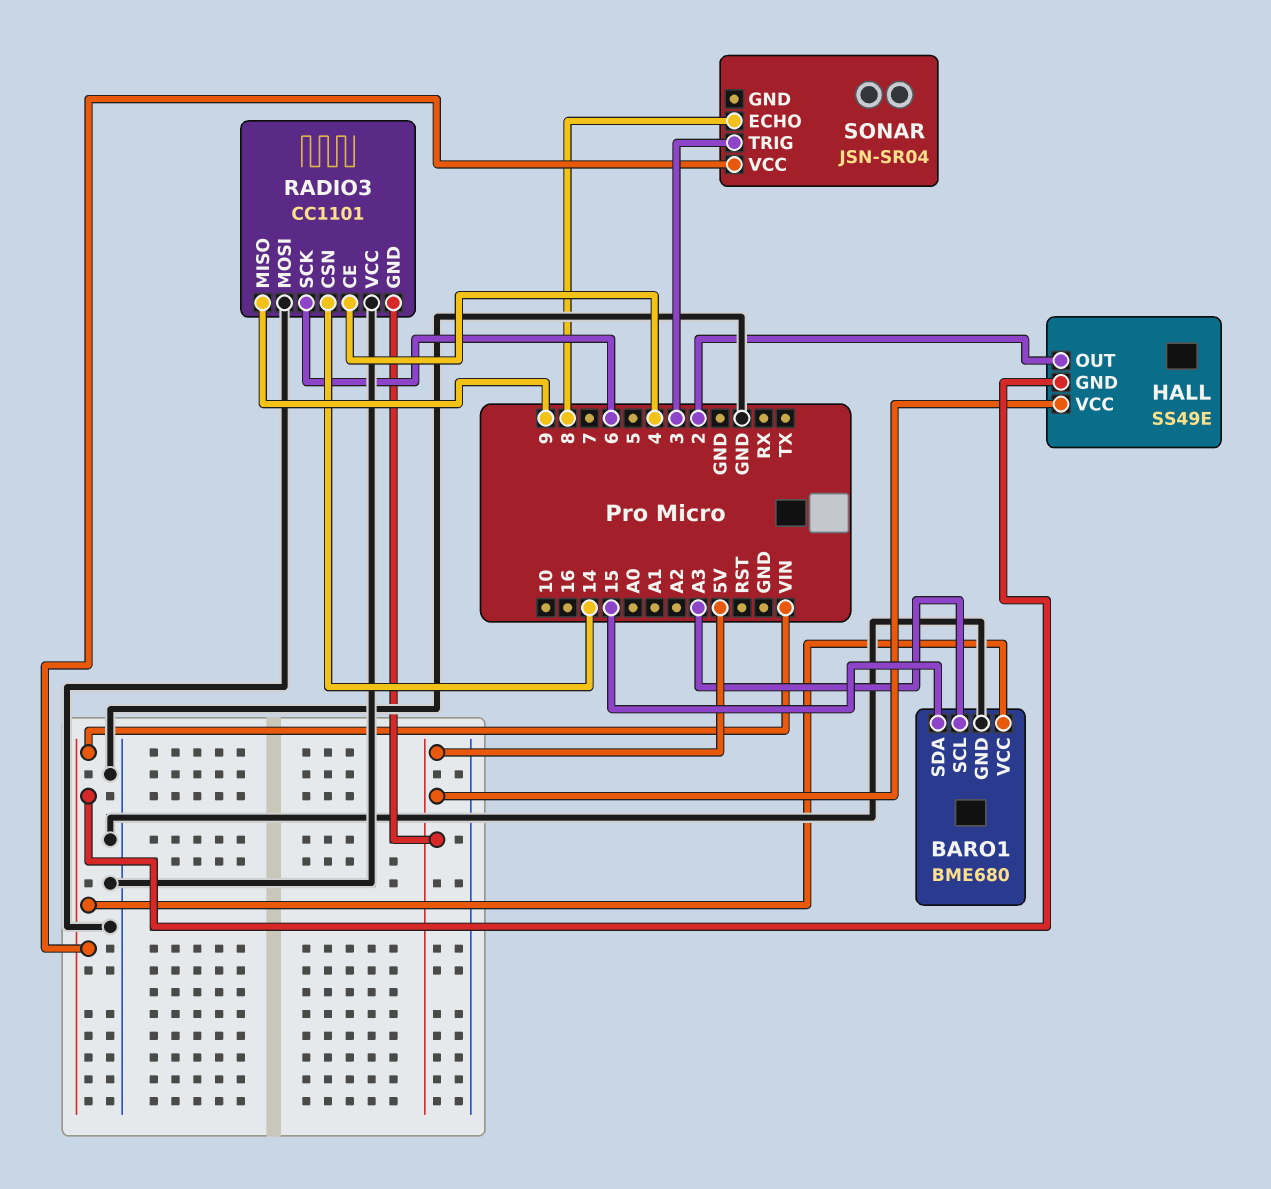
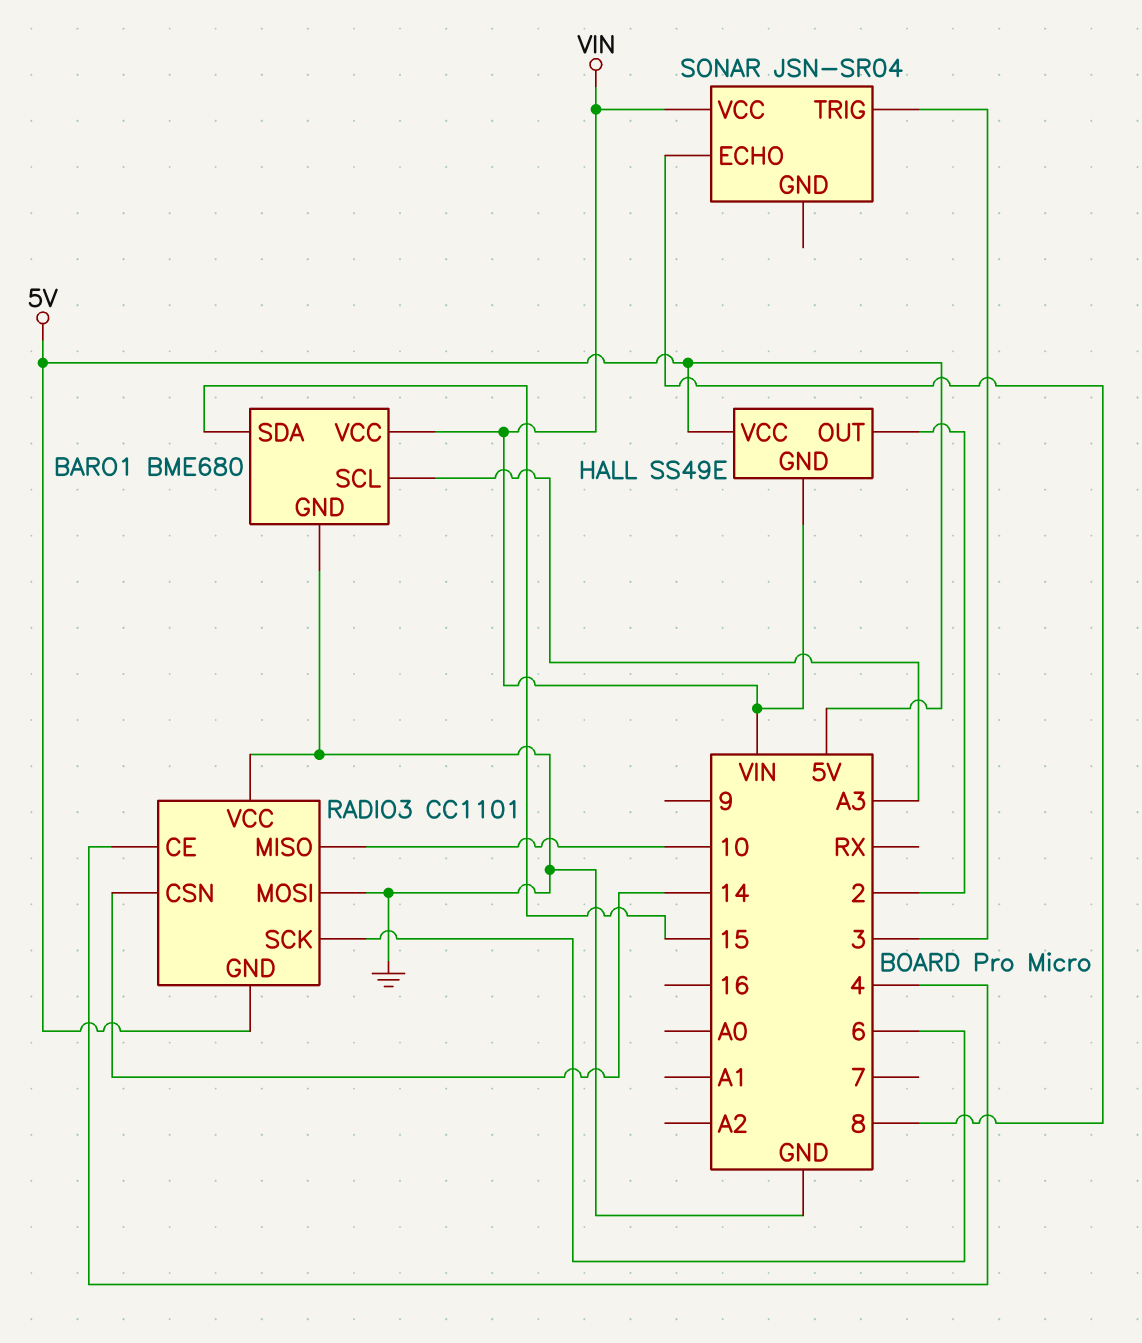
RADIO3 pin MISO: 9 -> 10

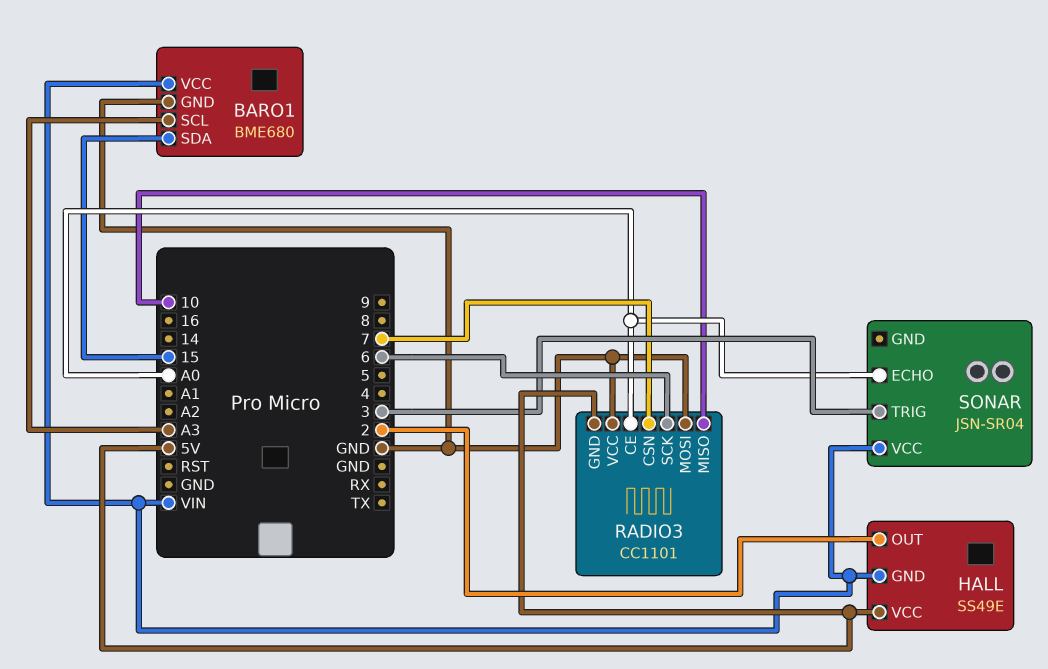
RADIO3 pin CE: 4 -> A0
RADIO3 pin CSN: 14 -> 7
SONAR pin ECHO: 8 -> A0

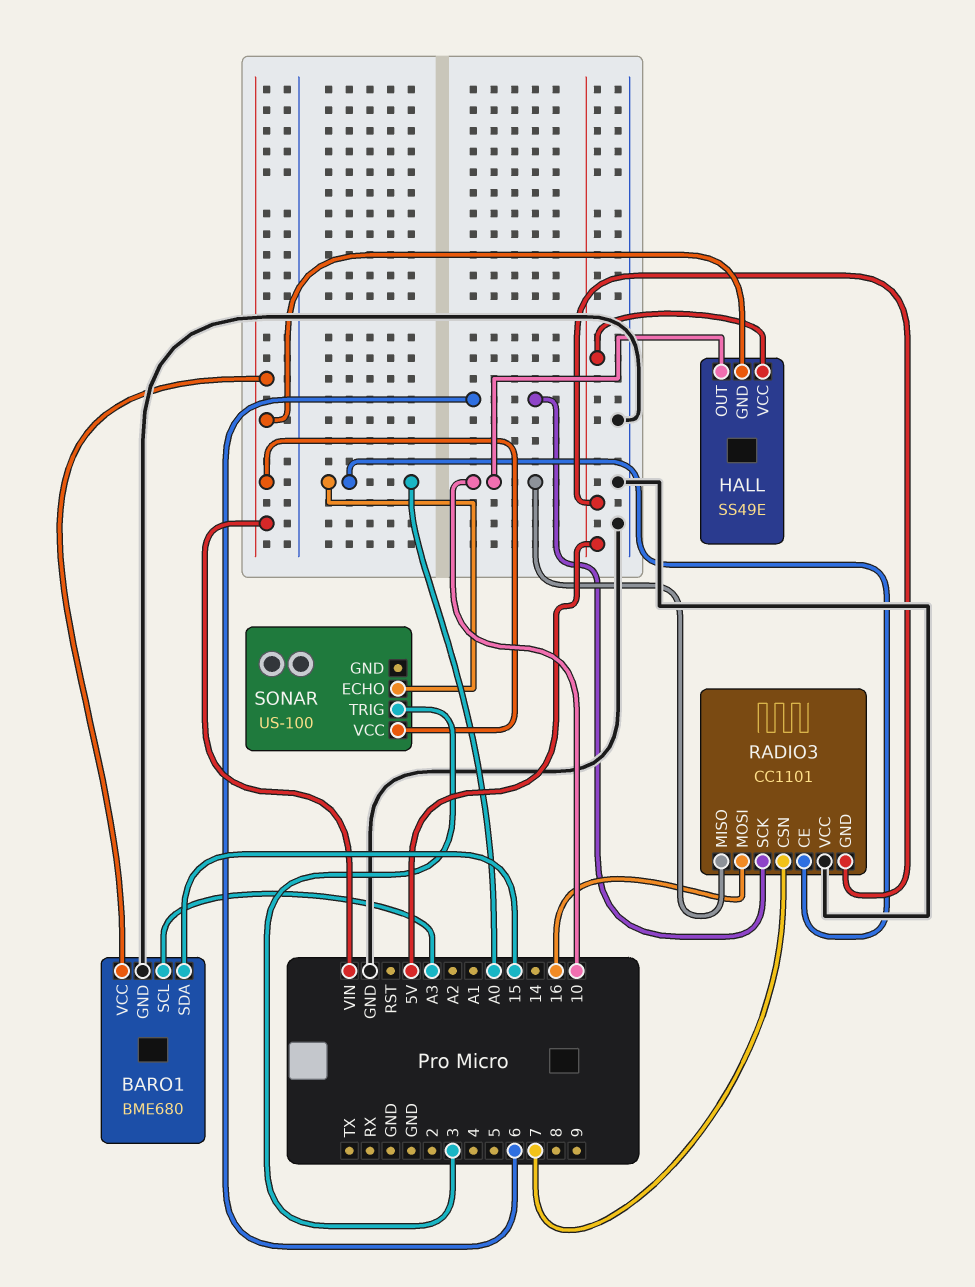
HALL pin OUT: 2 -> 10
RADIO3 pin MOSI: GND -> 16
SONAR: JSN-SR04 -> US-100

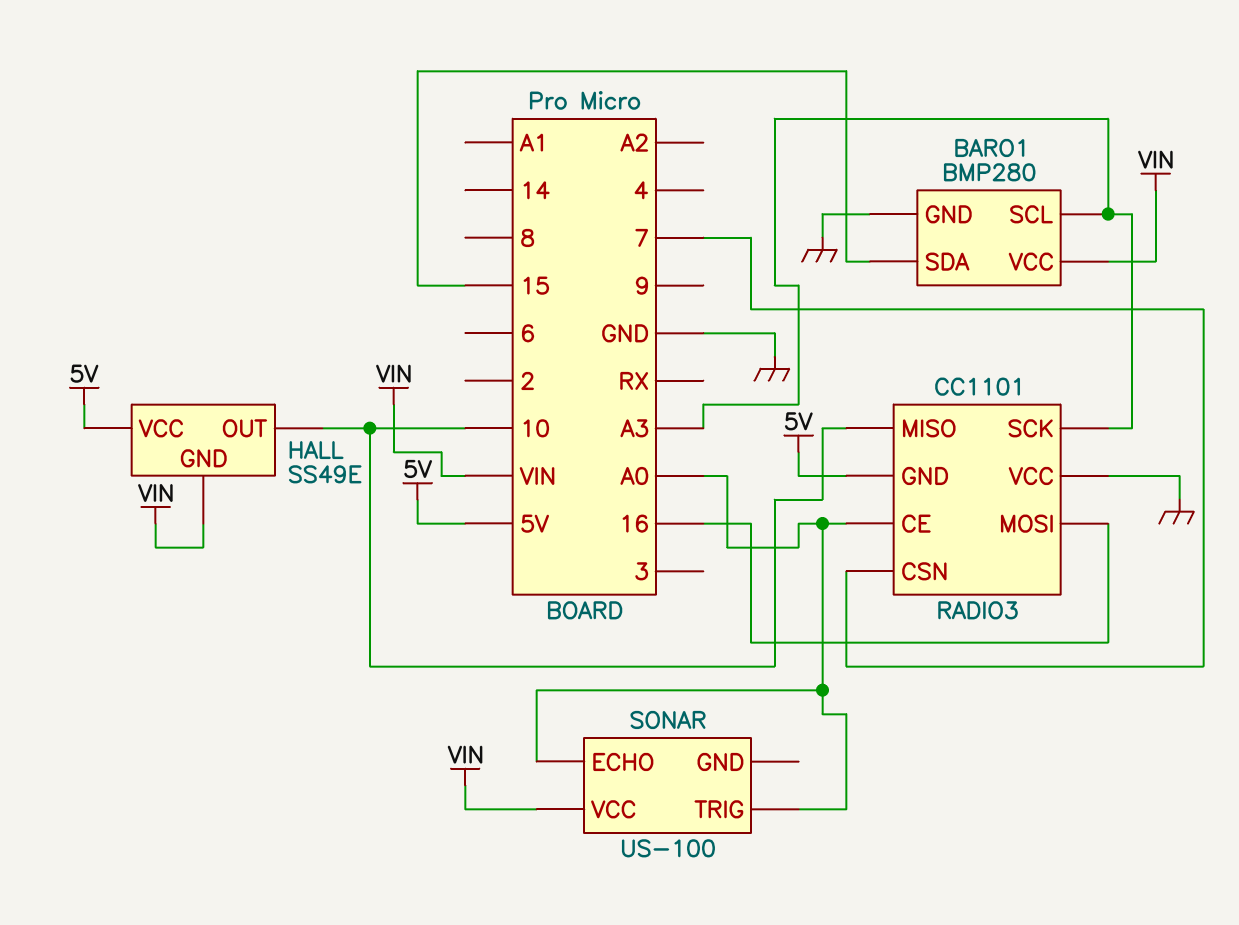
BARO1: BME680 -> BMP280
RADIO3 pin SCK: 6 -> A3
SONAR pin TRIG: 3 -> A0

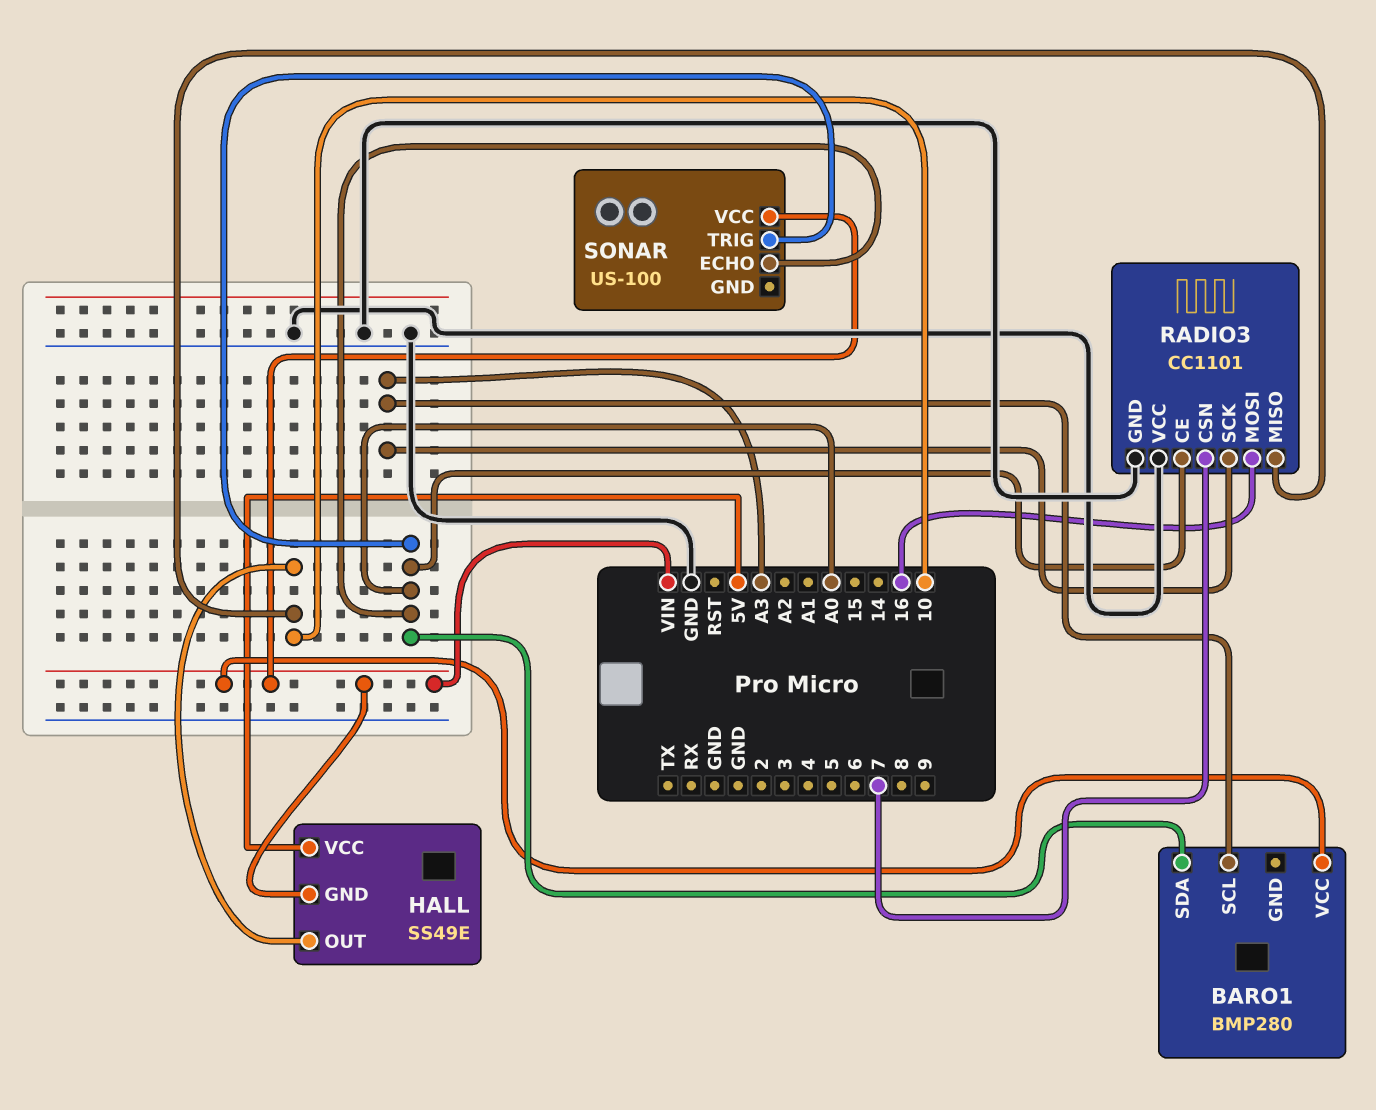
BARO1 pin GND: GND -> none
BARO1 pin SDA: 15 -> A0
RADIO3 pin GND: 5V -> GND

